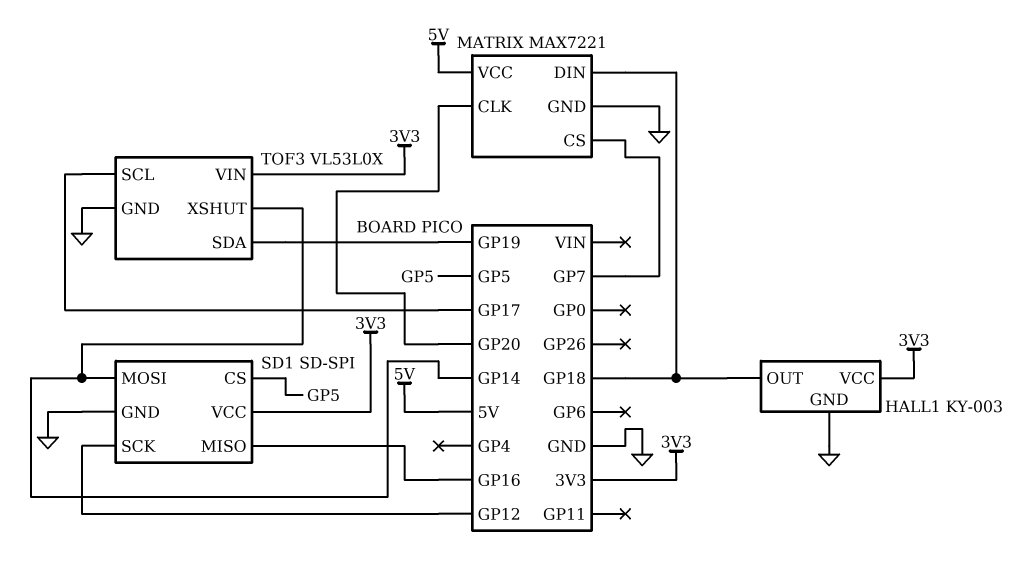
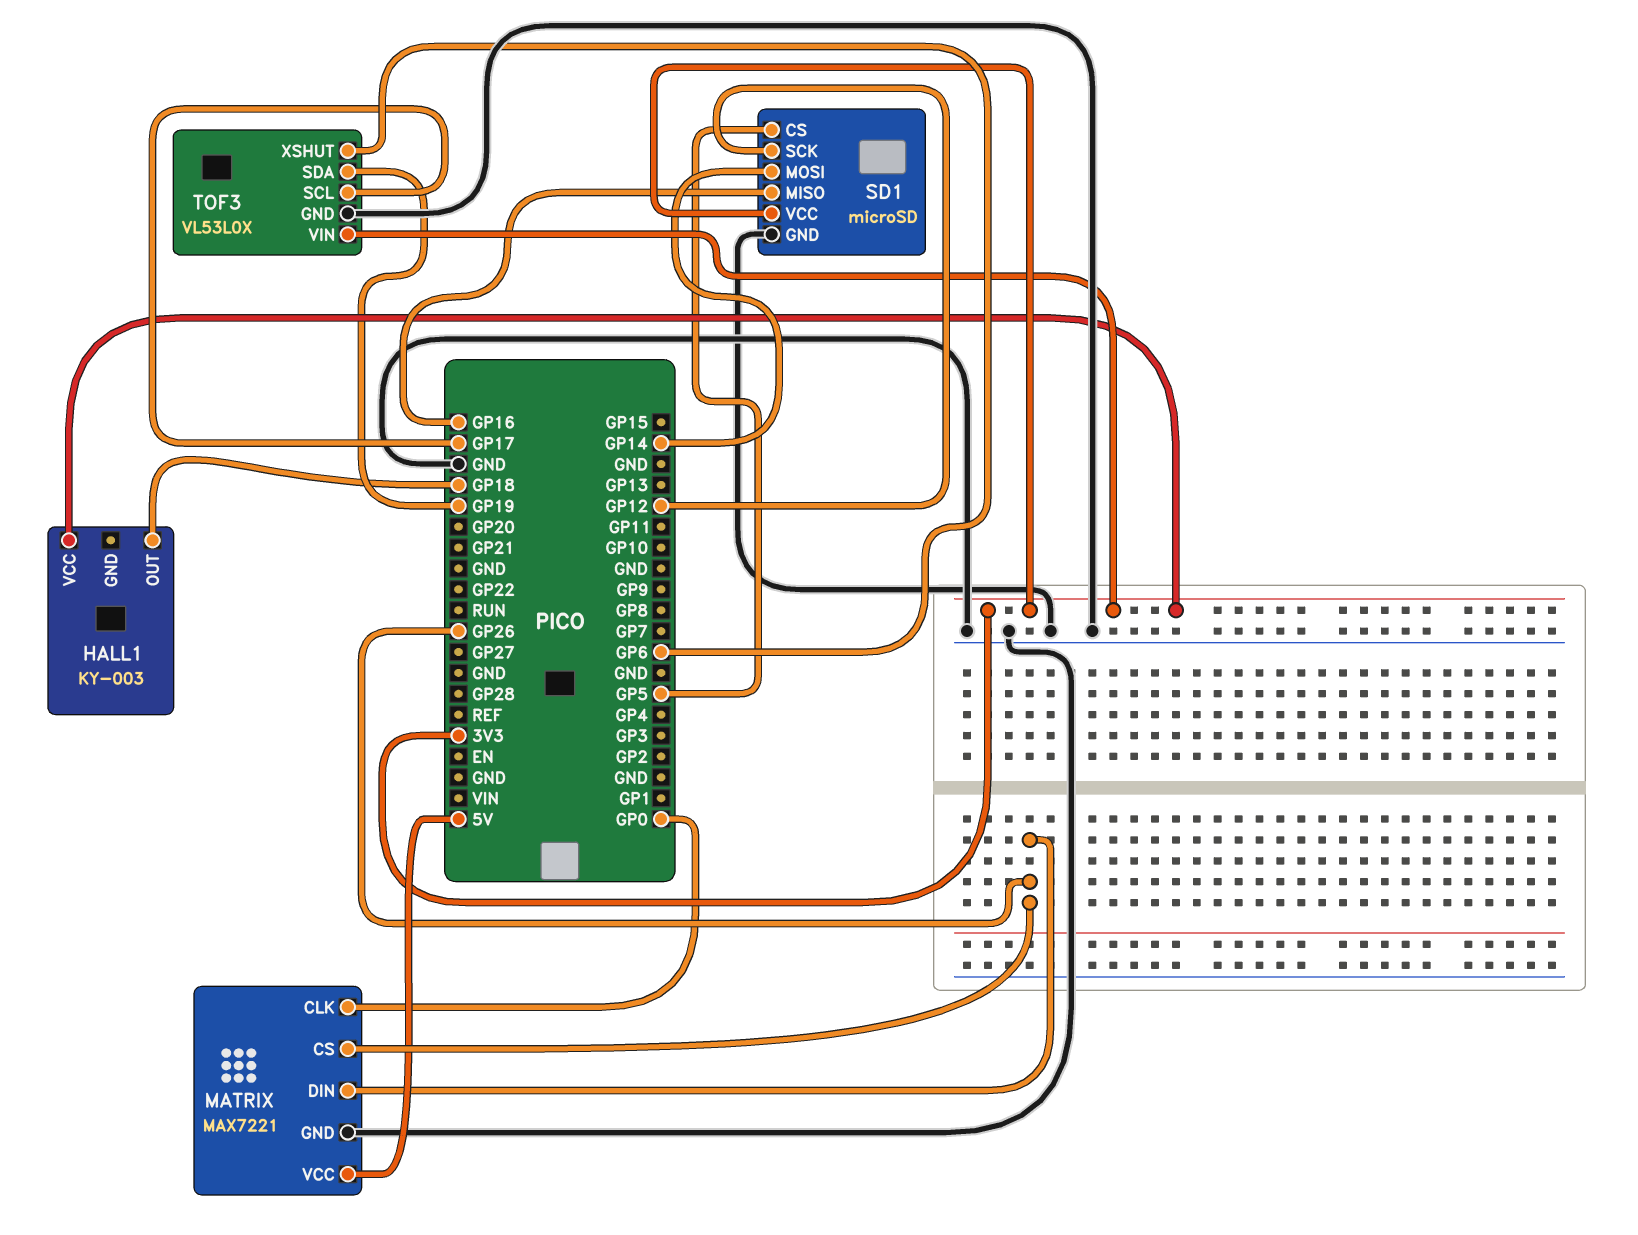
HALL1 pin GND: GND -> none
MATRIX pin CLK: GP20 -> GP0
MATRIX pin CS: GP7 -> GP26
MATRIX pin DIN: GP18 -> GP26
SD1: SD-SPI -> microSD
TOF3 pin XSHUT: GP14 -> GP6

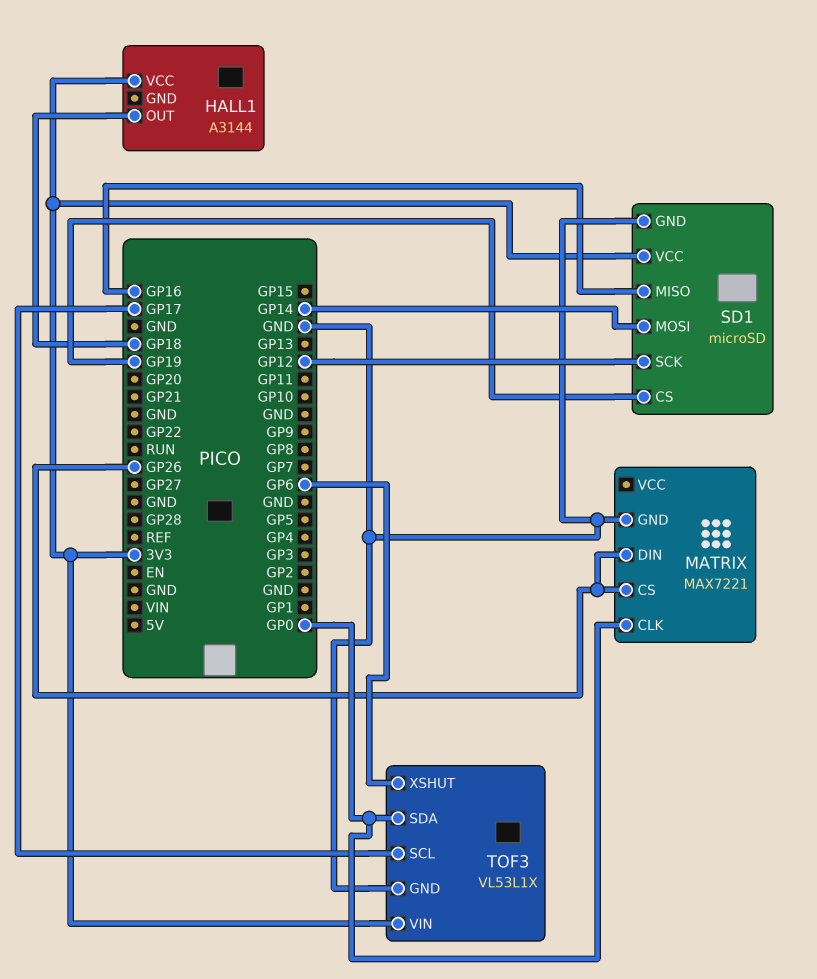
HALL1: KY-003 -> A3144
MATRIX pin VCC: 5V -> none
SD1 pin CS: GP5 -> GP19
TOF3: VL53L0X -> VL53L1X
TOF3 pin SDA: GP19 -> GP0

